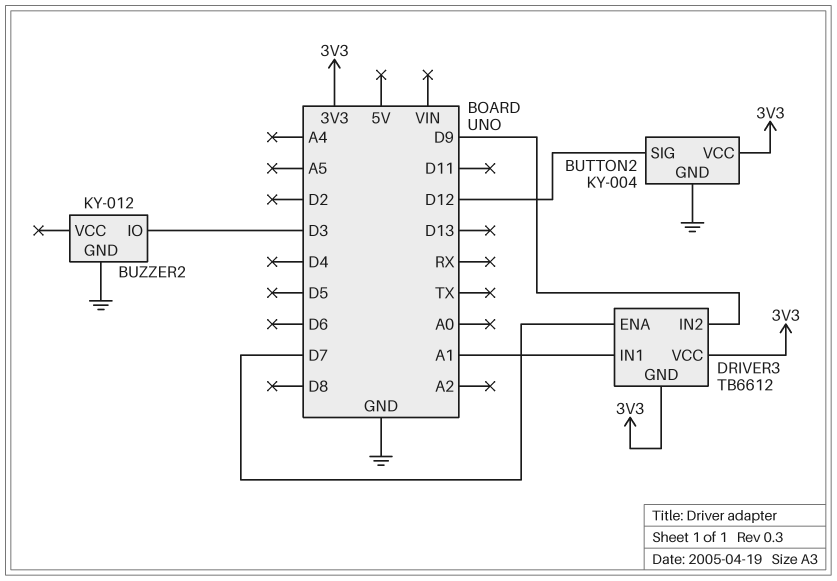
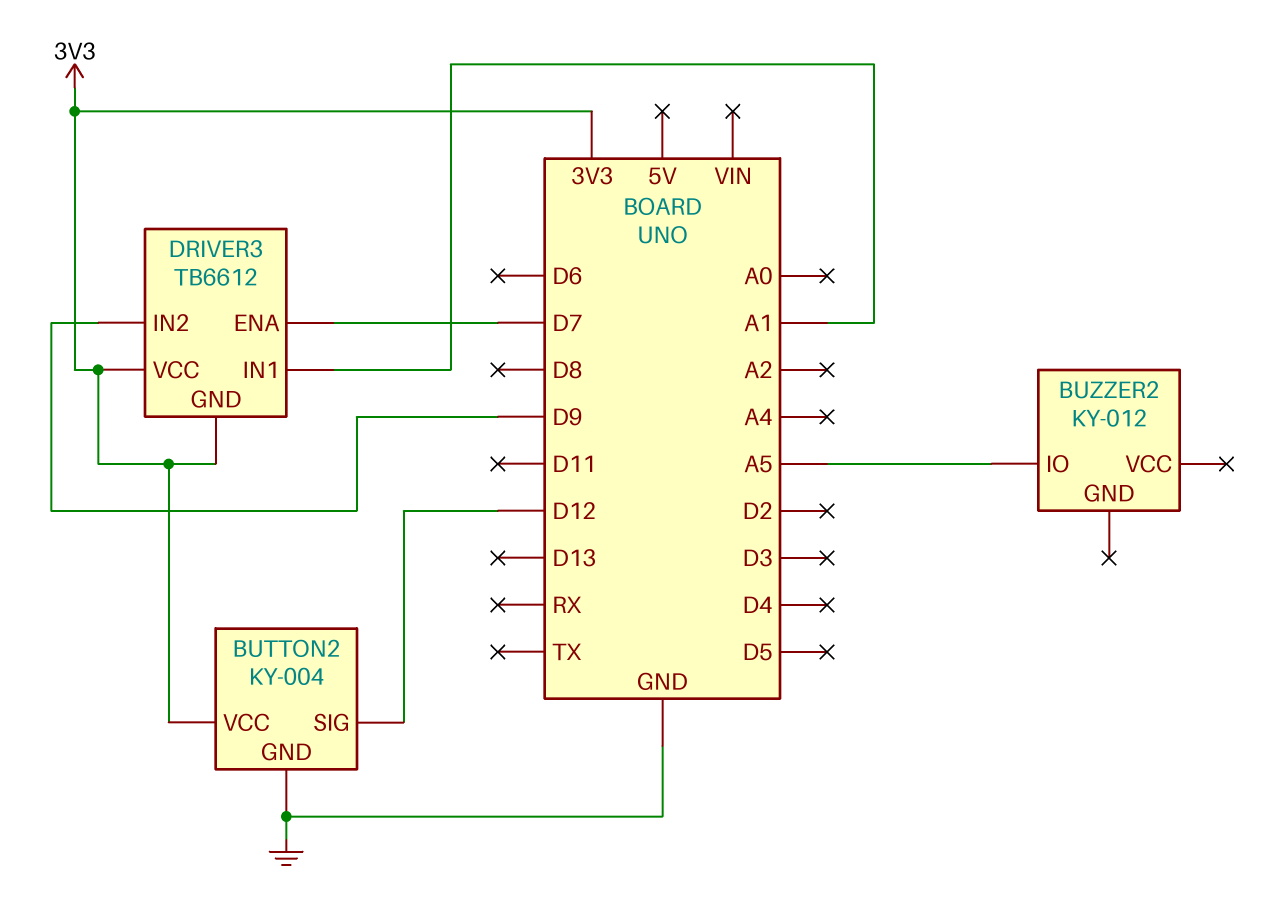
BUZZER2 pin GND: GND -> none
BUZZER2 pin IO: D3 -> A5

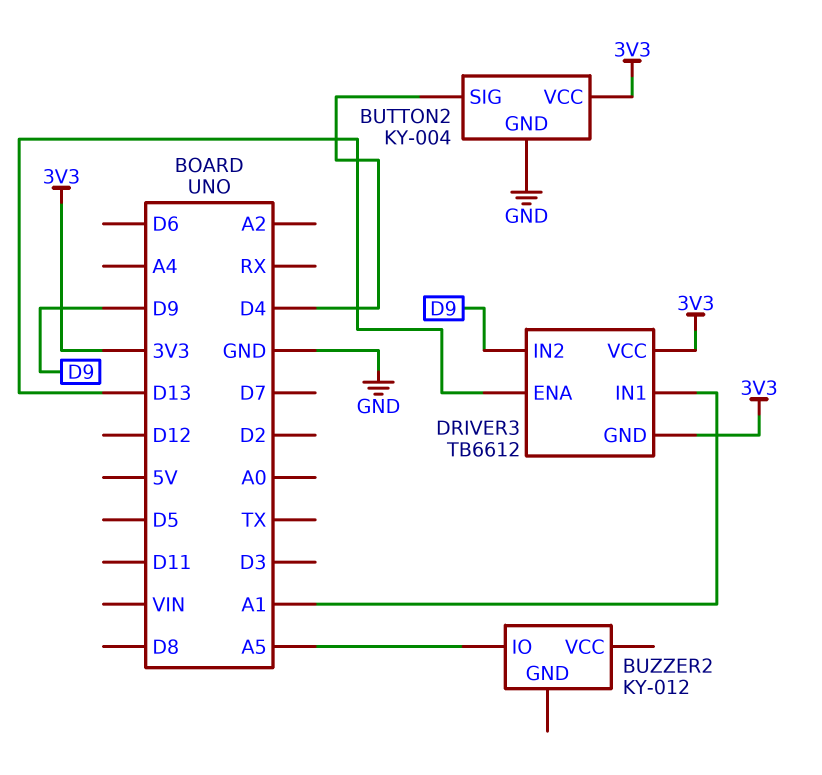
BUTTON2 pin SIG: D12 -> D4
DRIVER3 pin ENA: D7 -> D13

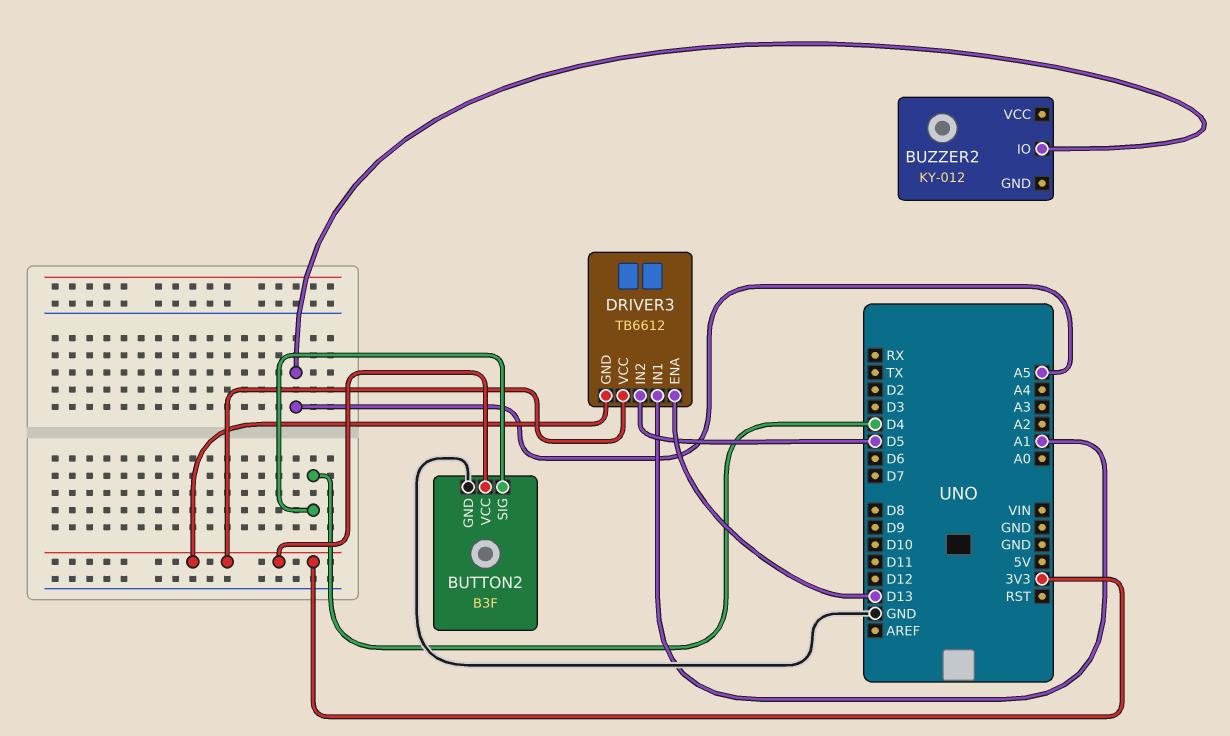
BUTTON2: KY-004 -> B3F
DRIVER3 pin IN2: D9 -> D5

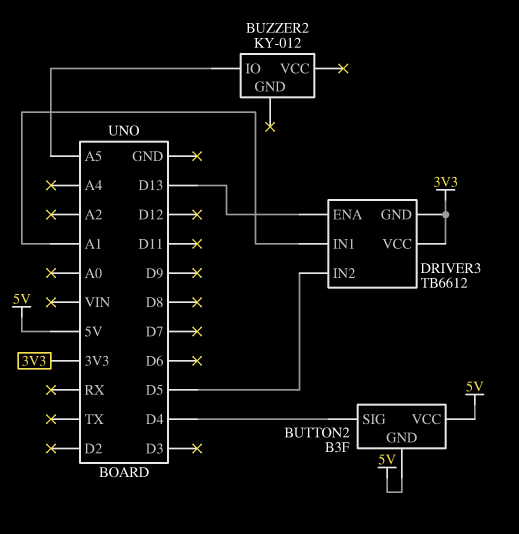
BUTTON2 pin GND: GND -> 5V
BUTTON2 pin VCC: 3V3 -> 5V

